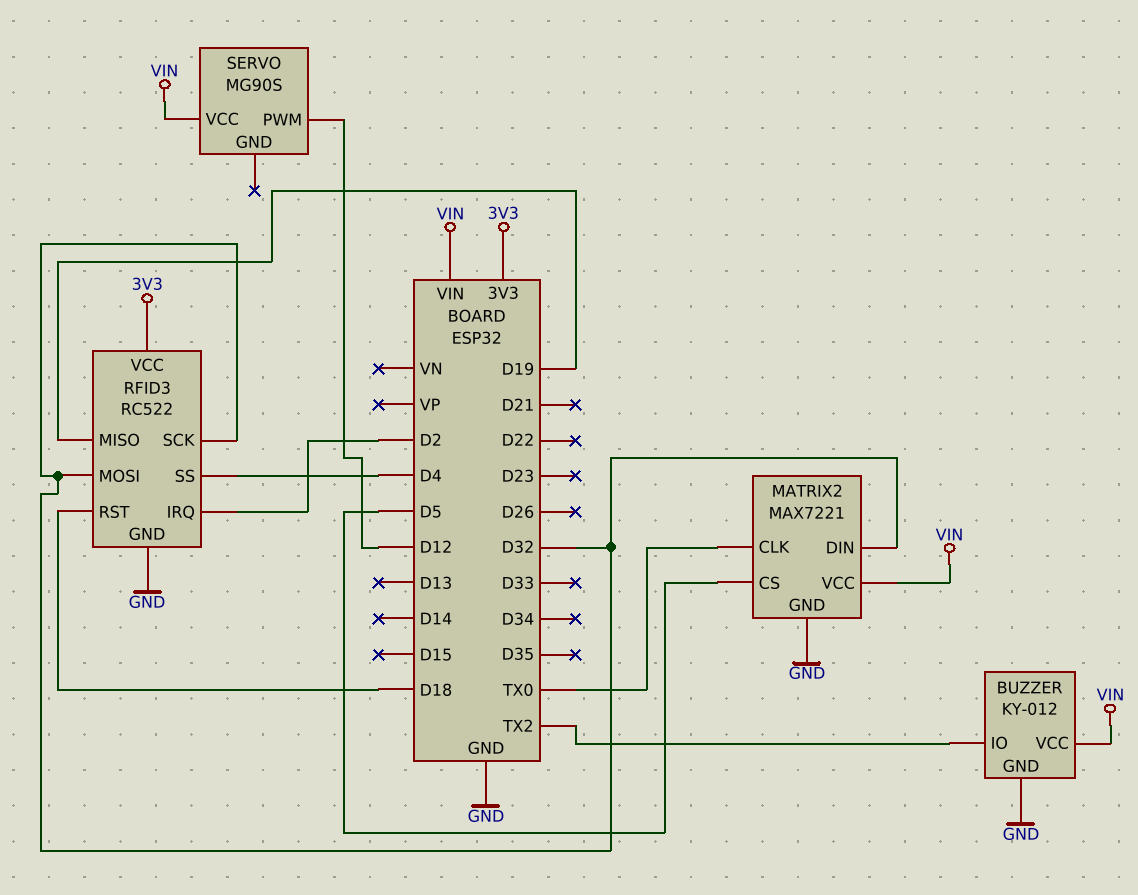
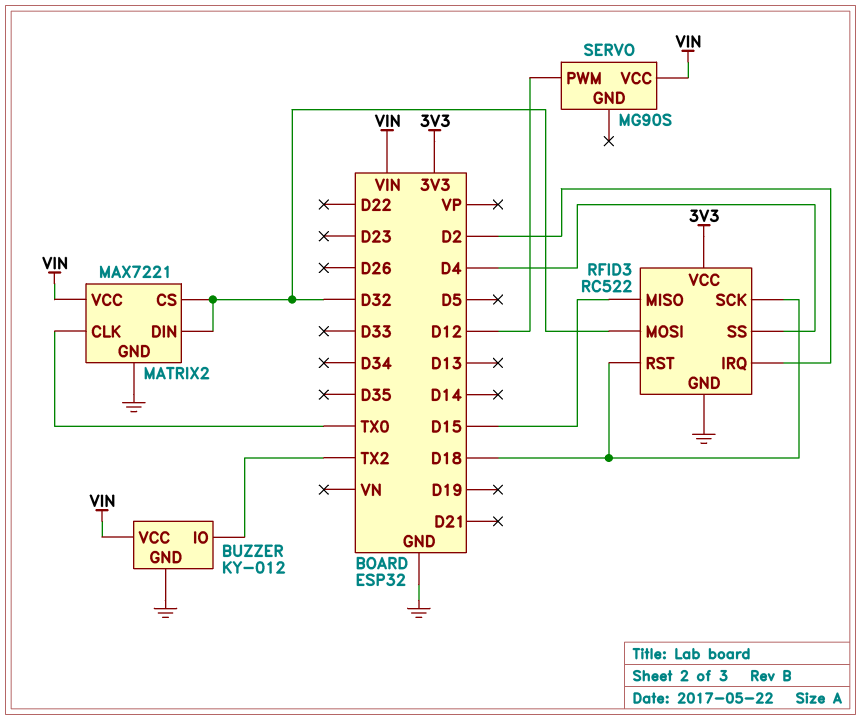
MATRIX2 pin CS: D5 -> D32
RFID3 pin MISO: D19 -> D15
RFID3 pin SCK: D32 -> D18

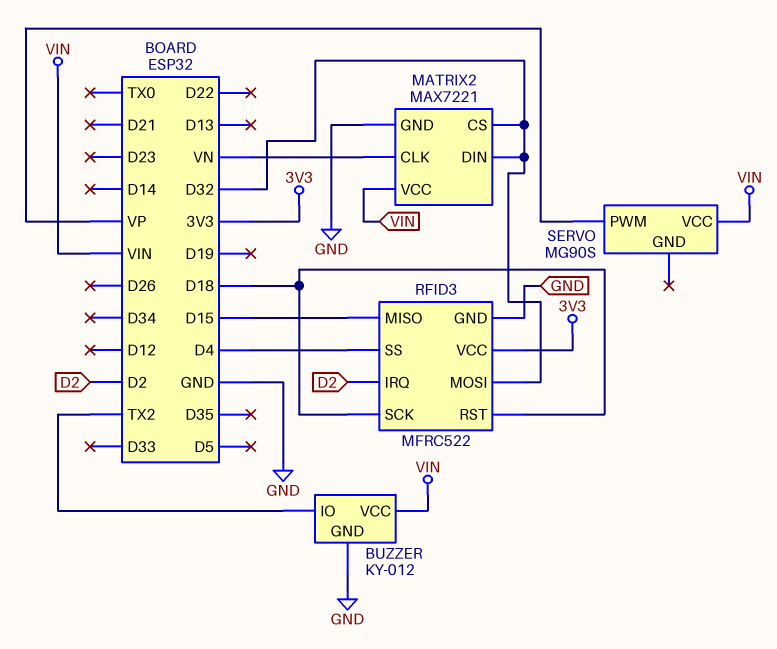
MATRIX2 pin CLK: TX0 -> VN
RFID3: RC522 -> MFRC522
SERVO pin PWM: D12 -> VP

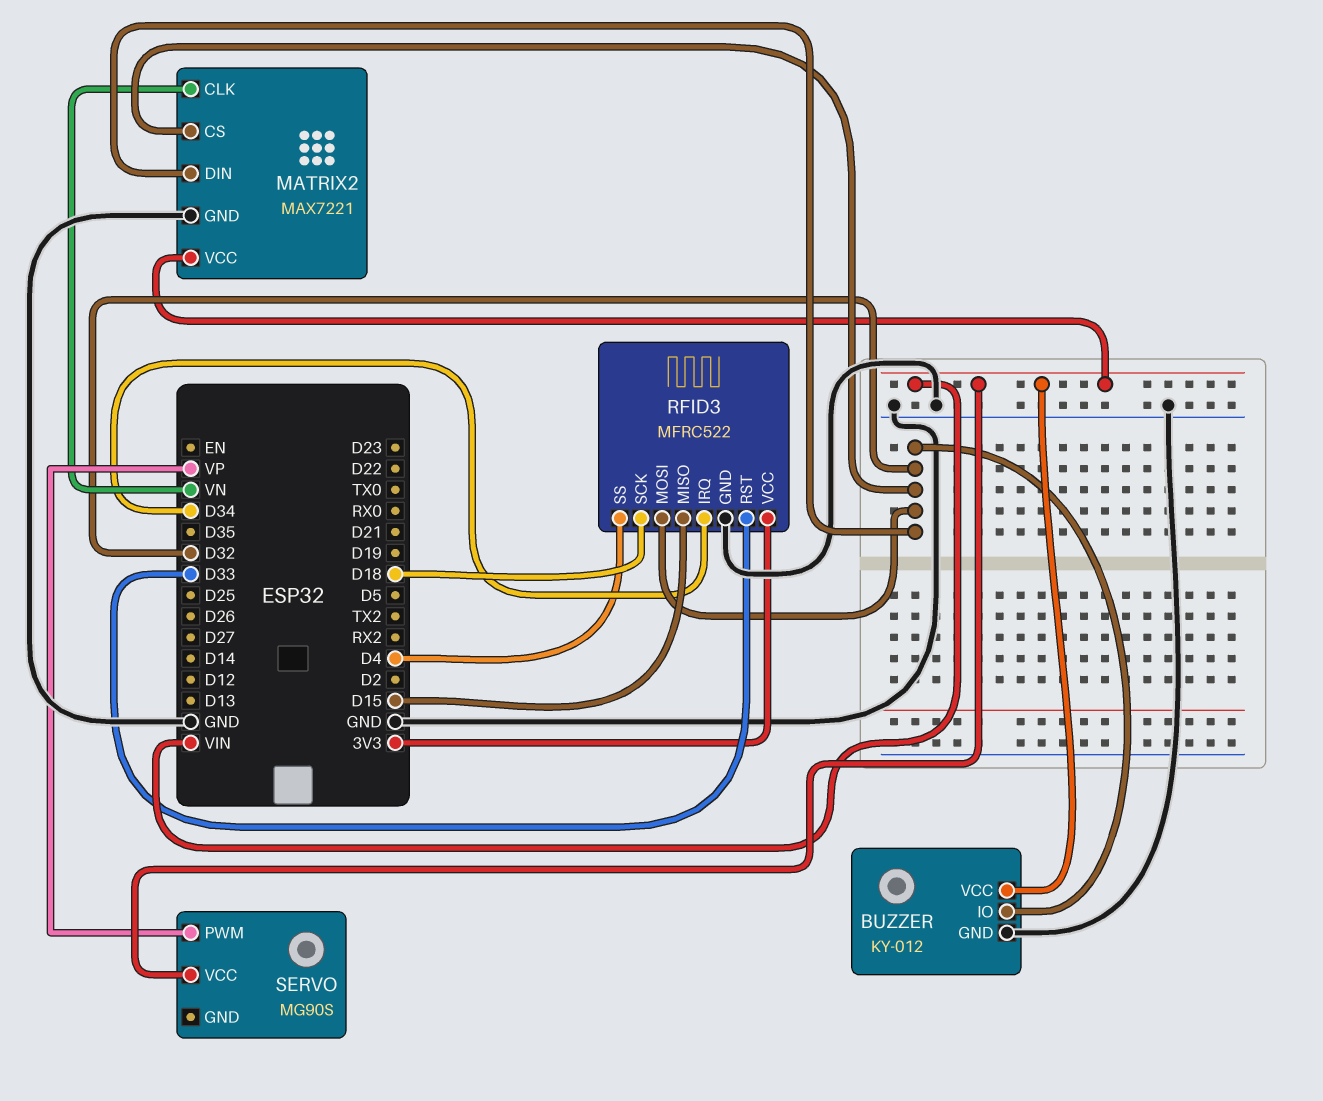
BUZZER pin IO: TX2 -> D32
RFID3 pin IRQ: D2 -> D34
RFID3 pin RST: D18 -> D33

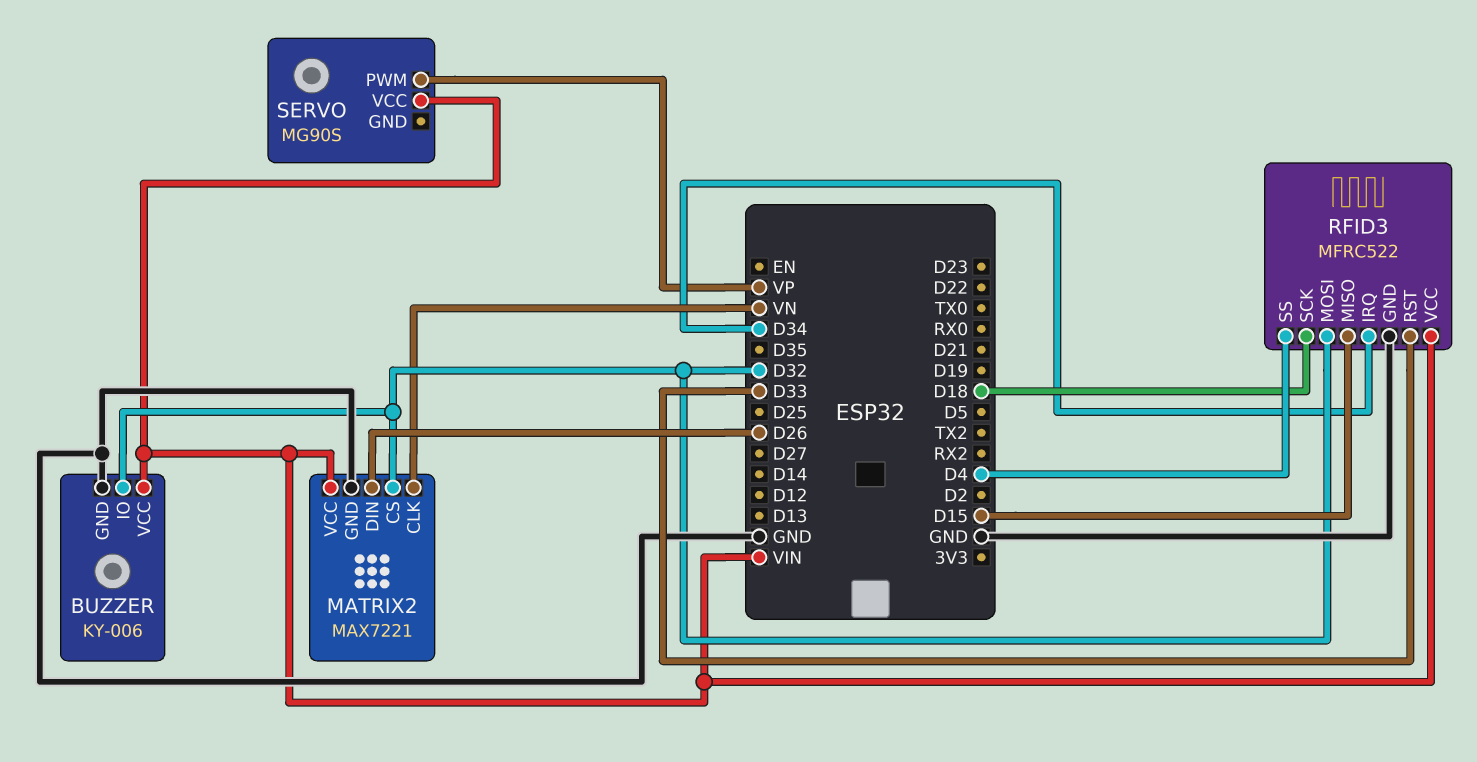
BUZZER: KY-012 -> KY-006
MATRIX2 pin DIN: D32 -> D26
RFID3 pin VCC: 3V3 -> VIN

